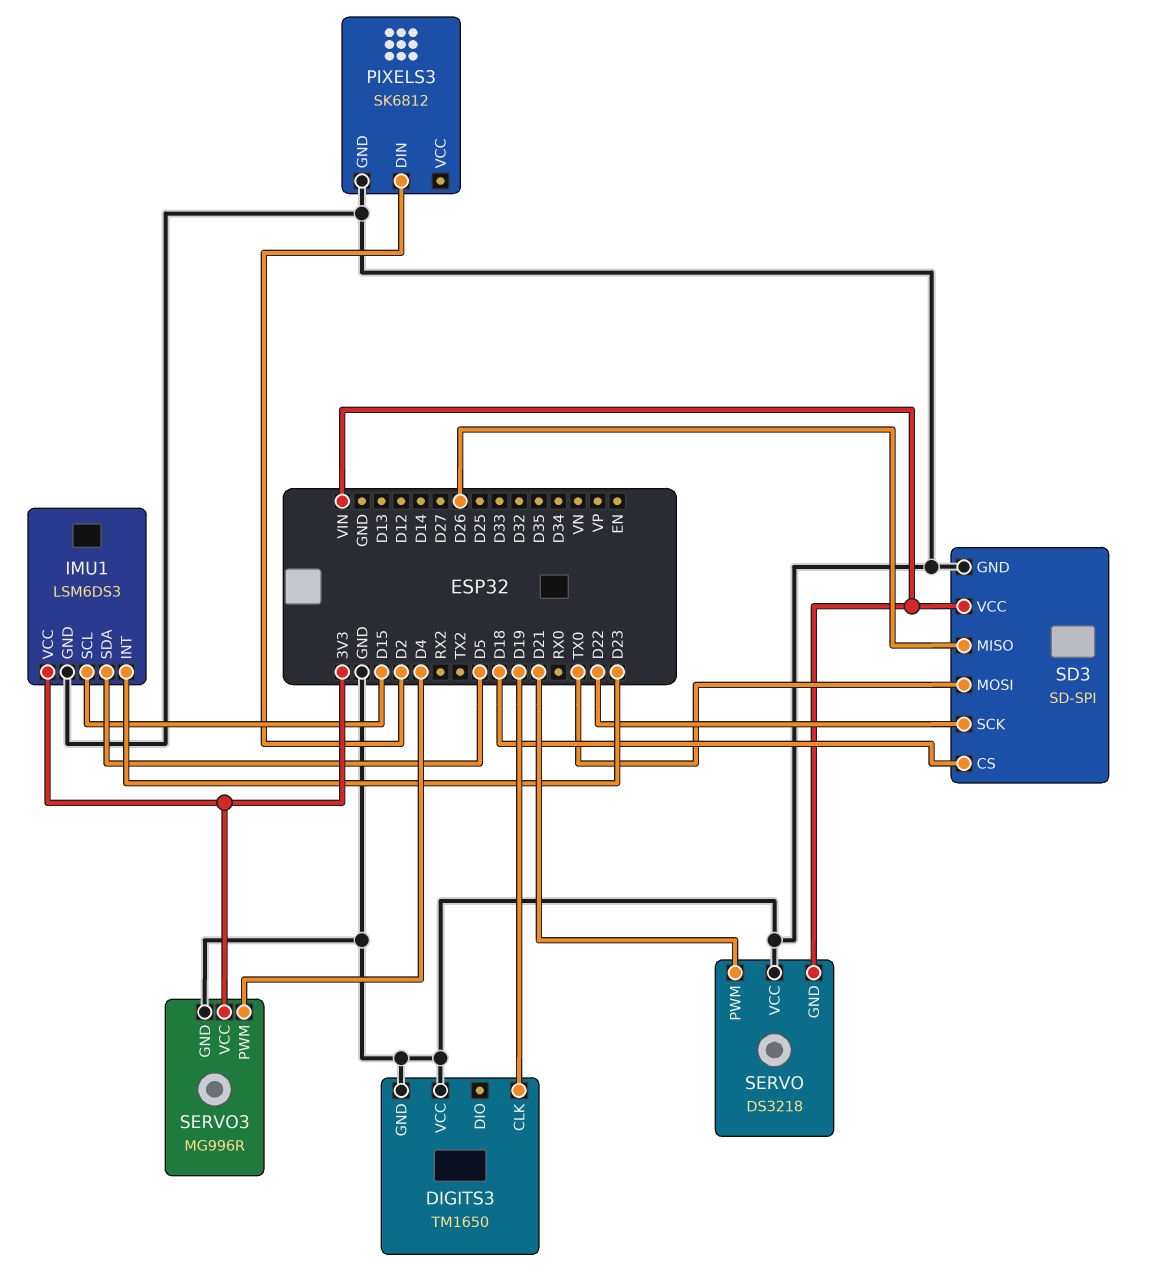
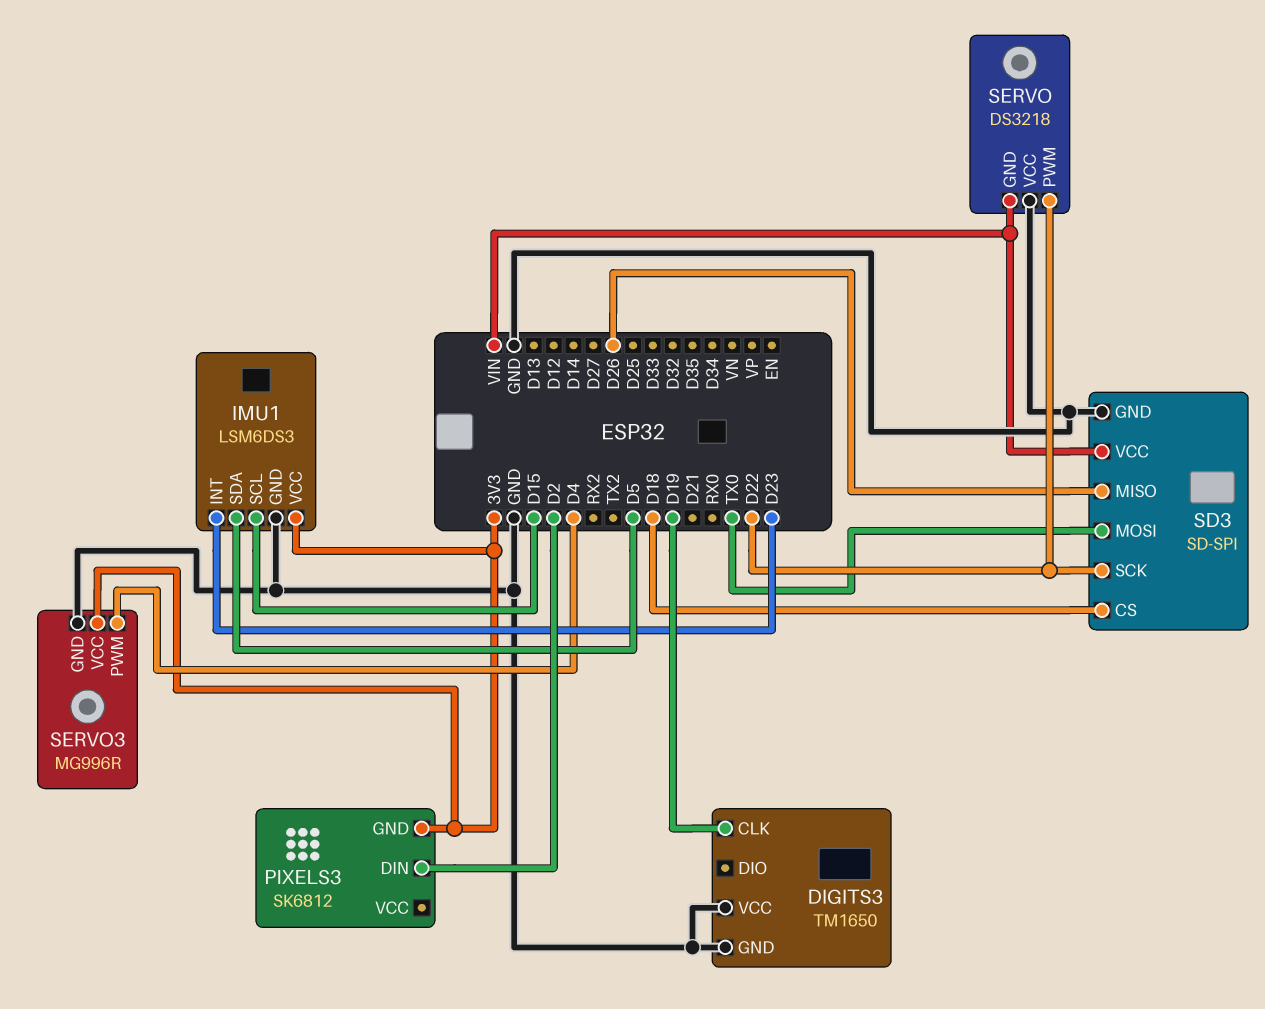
PIXELS3 pin GND: GND -> 3V3
SERVO pin PWM: D21 -> D22

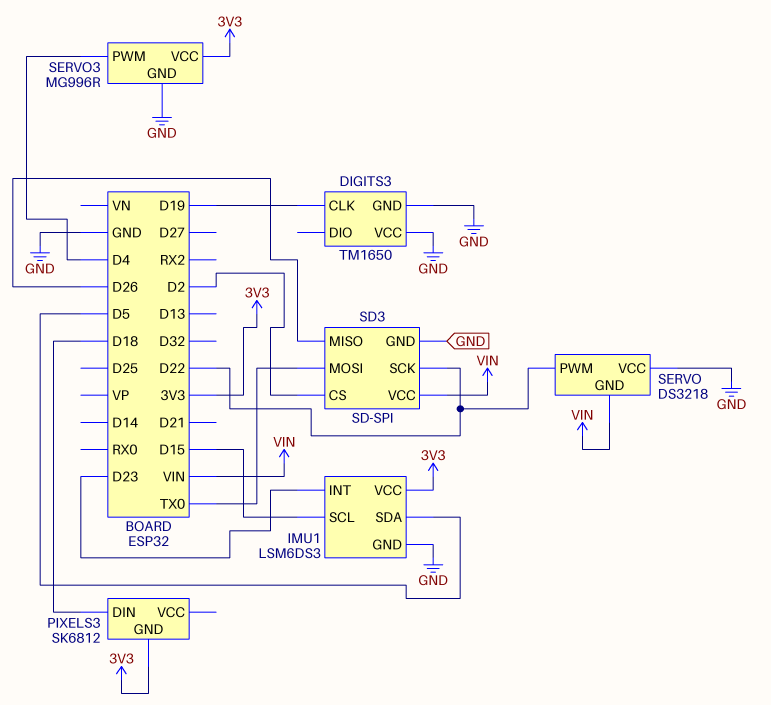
PIXELS3 pin DIN: D2 -> D18
SD3 pin CS: D18 -> D2

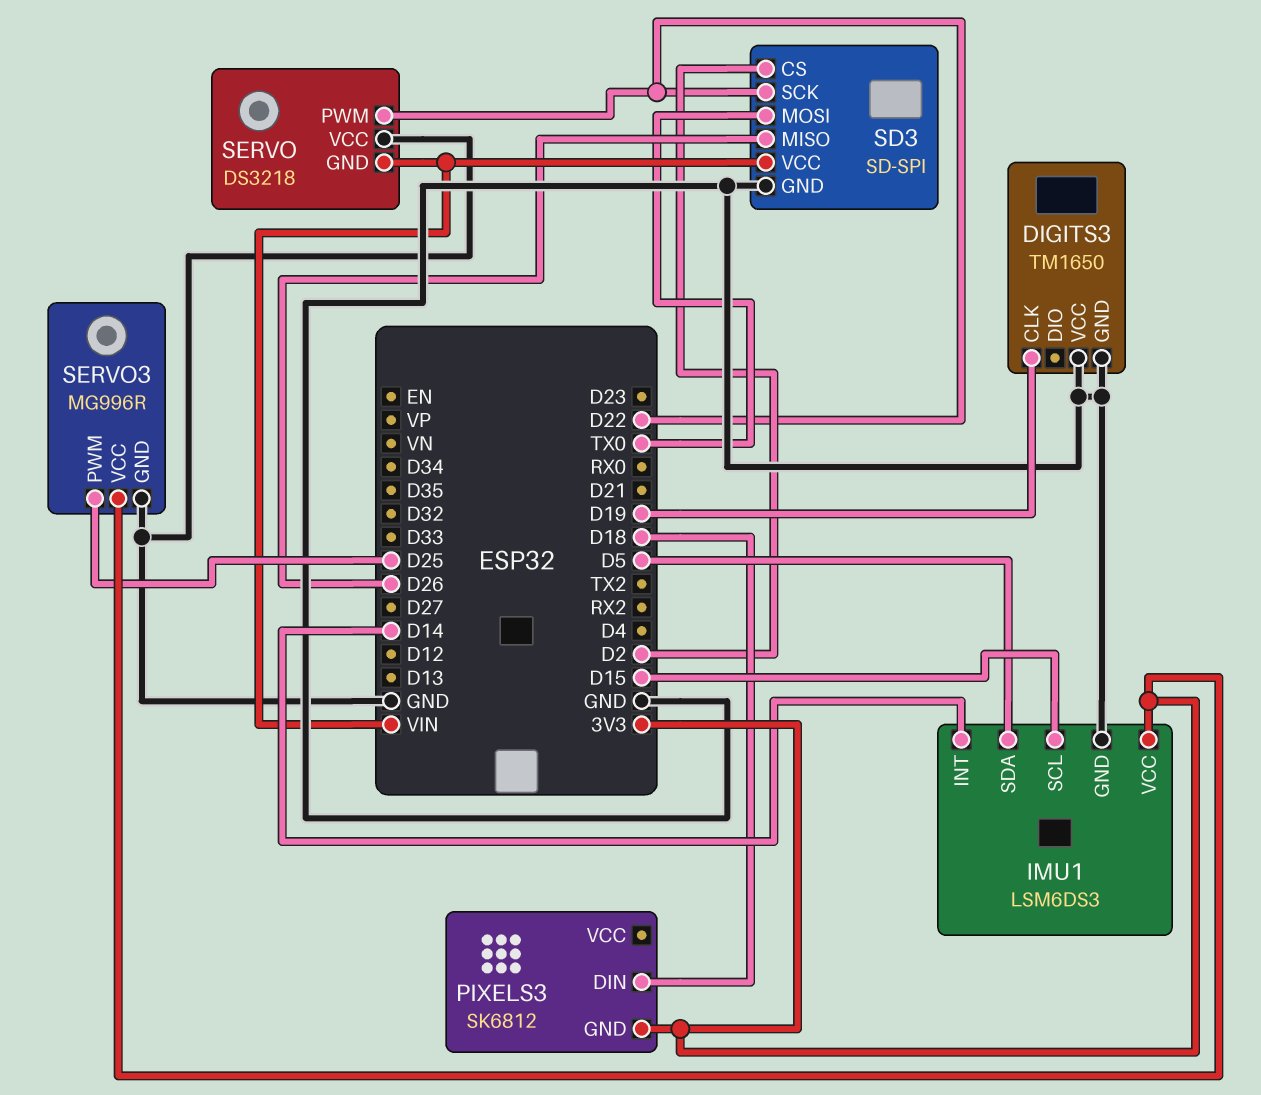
IMU1 pin INT: D23 -> D14
SERVO3 pin PWM: D4 -> D25

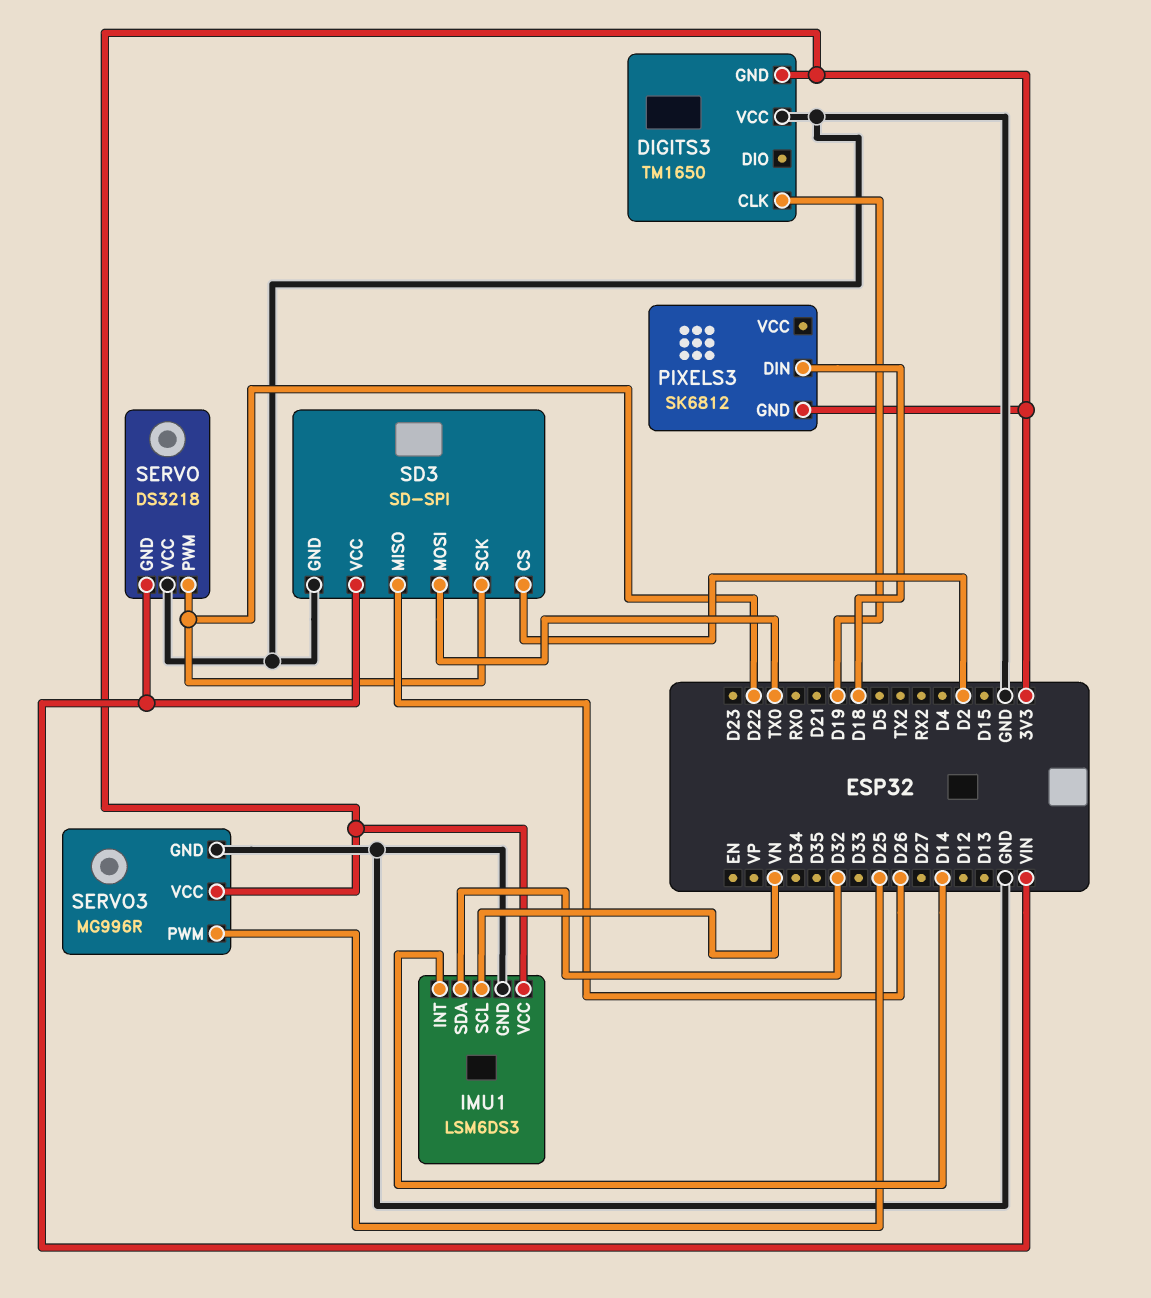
DIGITS3 pin GND: GND -> 3V3
IMU1 pin SCL: D15 -> VN
IMU1 pin SDA: D5 -> D32

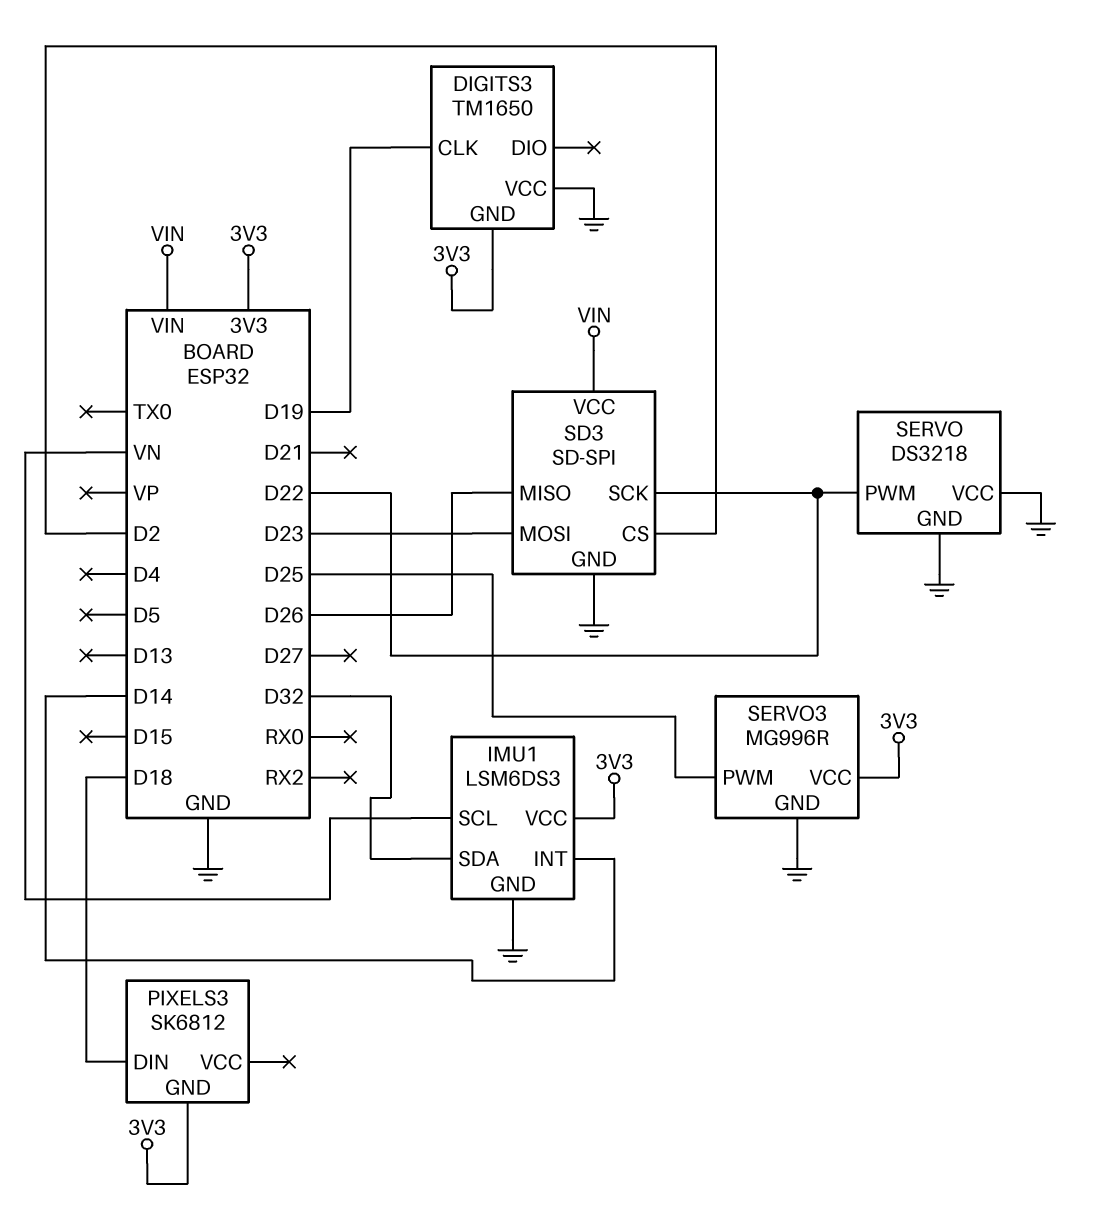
SD3 pin MOSI: TX0 -> D23
SERVO pin GND: VIN -> GND

